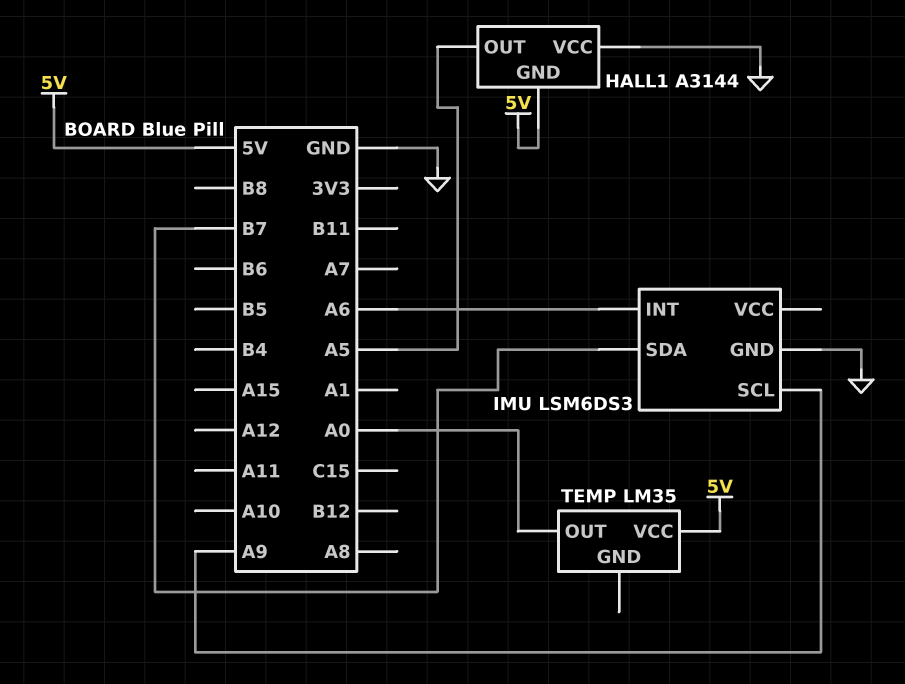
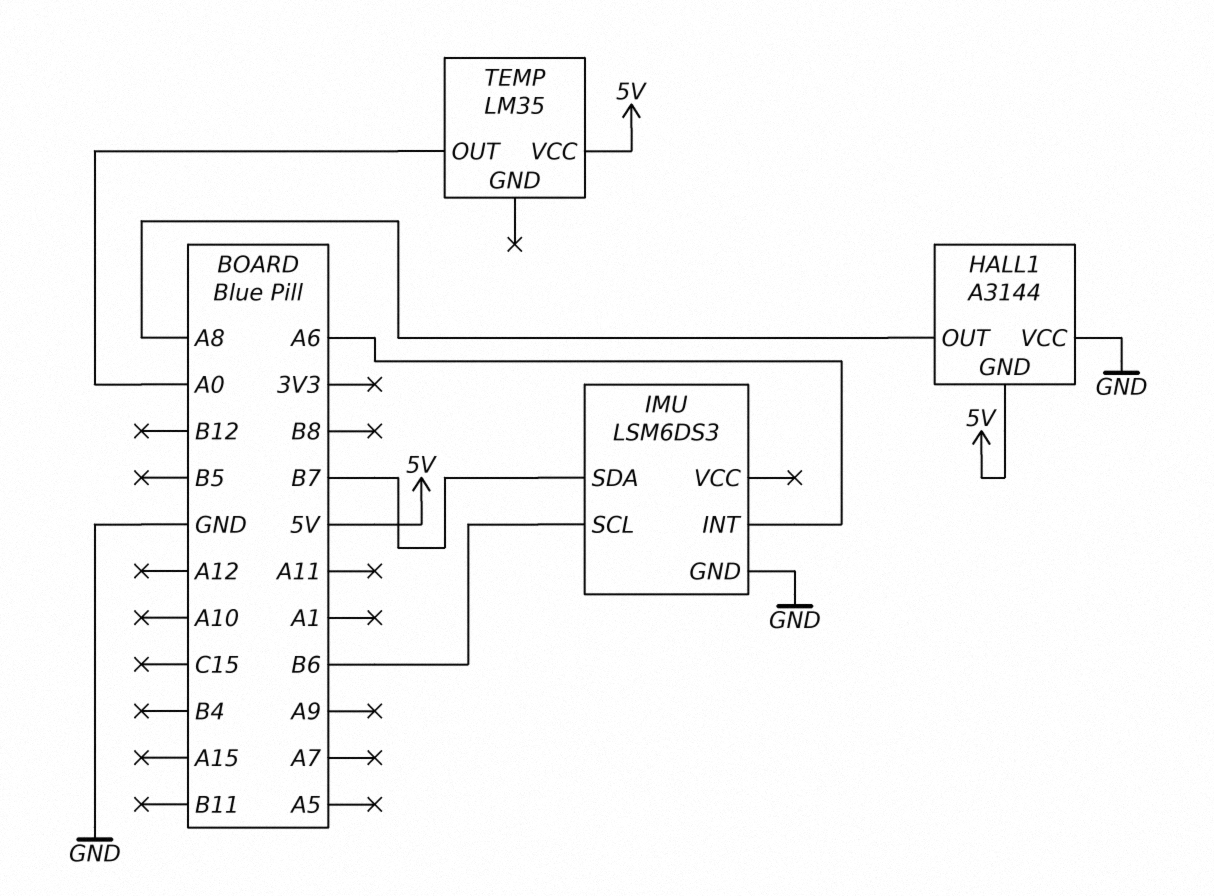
HALL1 pin OUT: A5 -> A8
IMU pin SCL: A9 -> B6

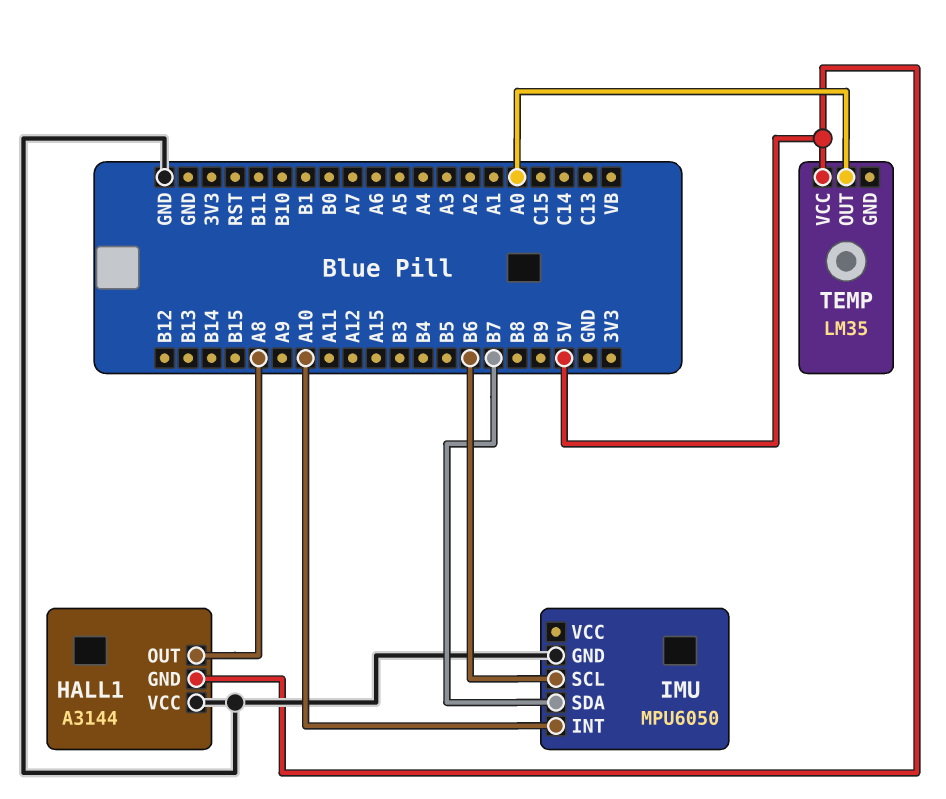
IMU: LSM6DS3 -> MPU6050
IMU pin INT: A6 -> A10

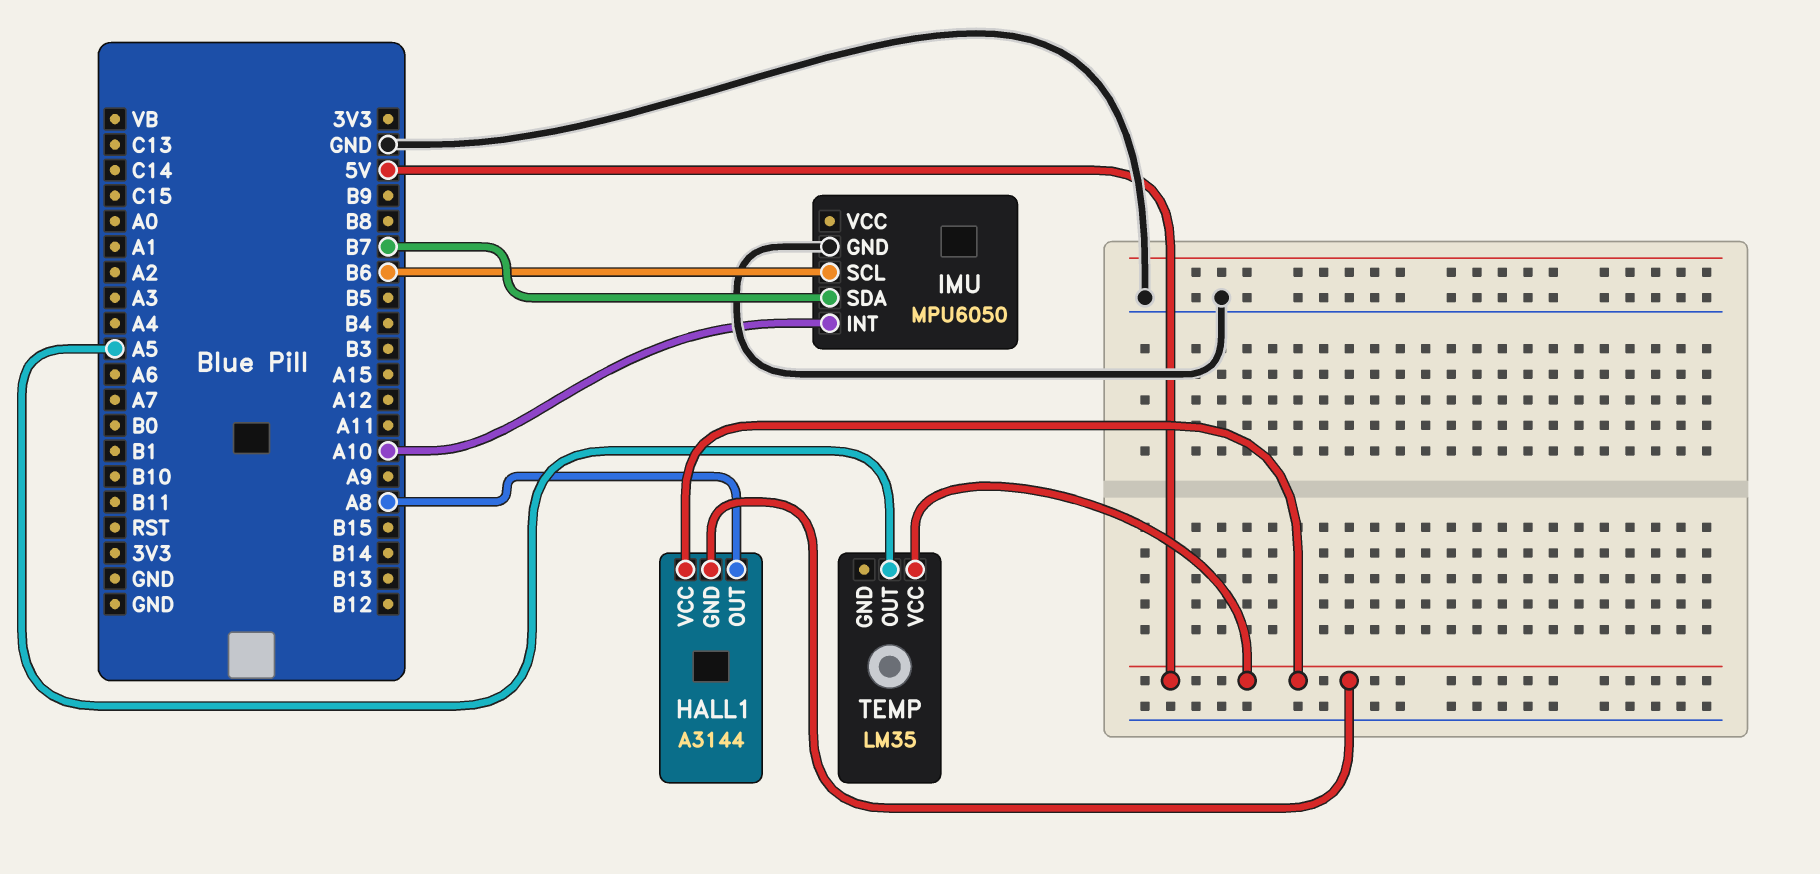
HALL1 pin VCC: GND -> 5V
TEMP pin OUT: A0 -> A5

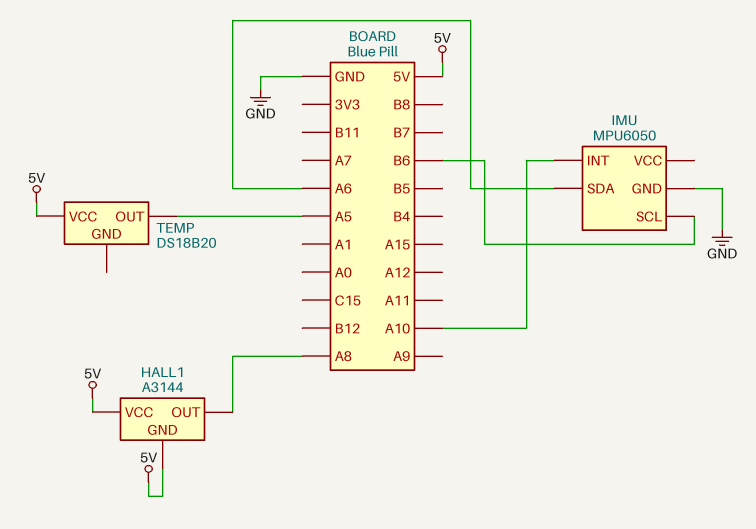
IMU pin SDA: B7 -> A6
TEMP: LM35 -> DS18B20

